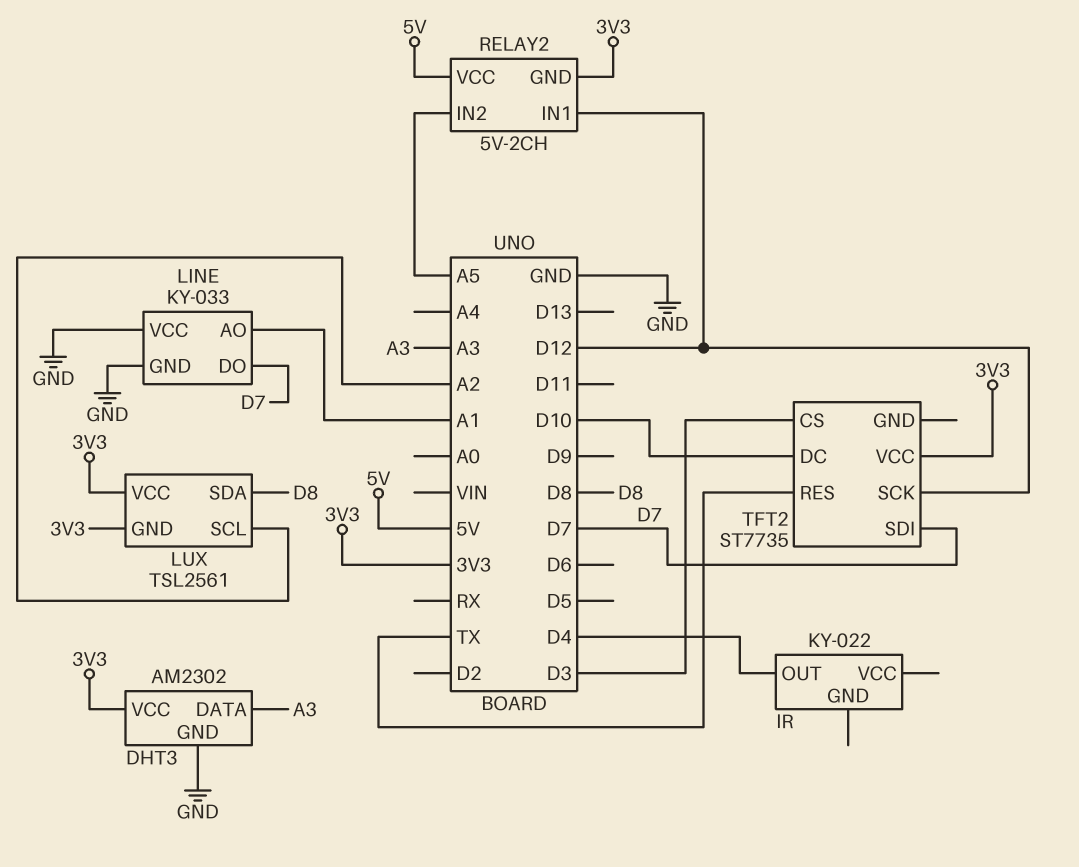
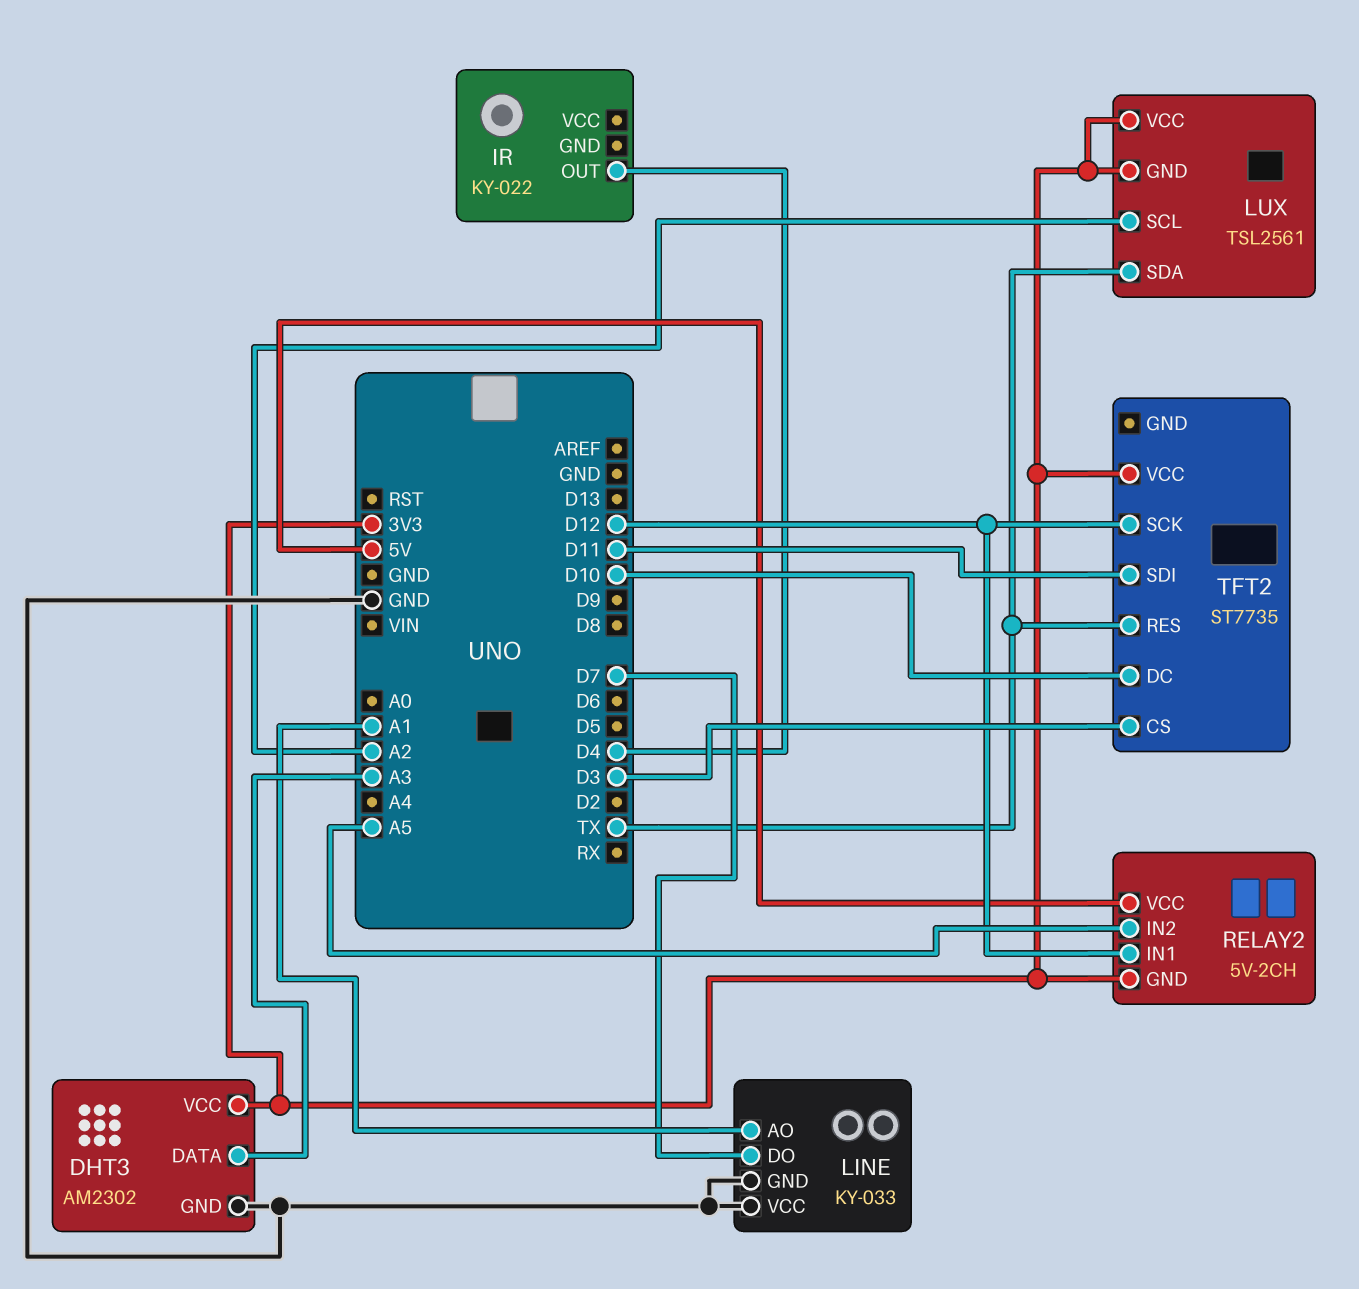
LUX pin SDA: D8 -> TX
TFT2 pin SDI: D7 -> D11

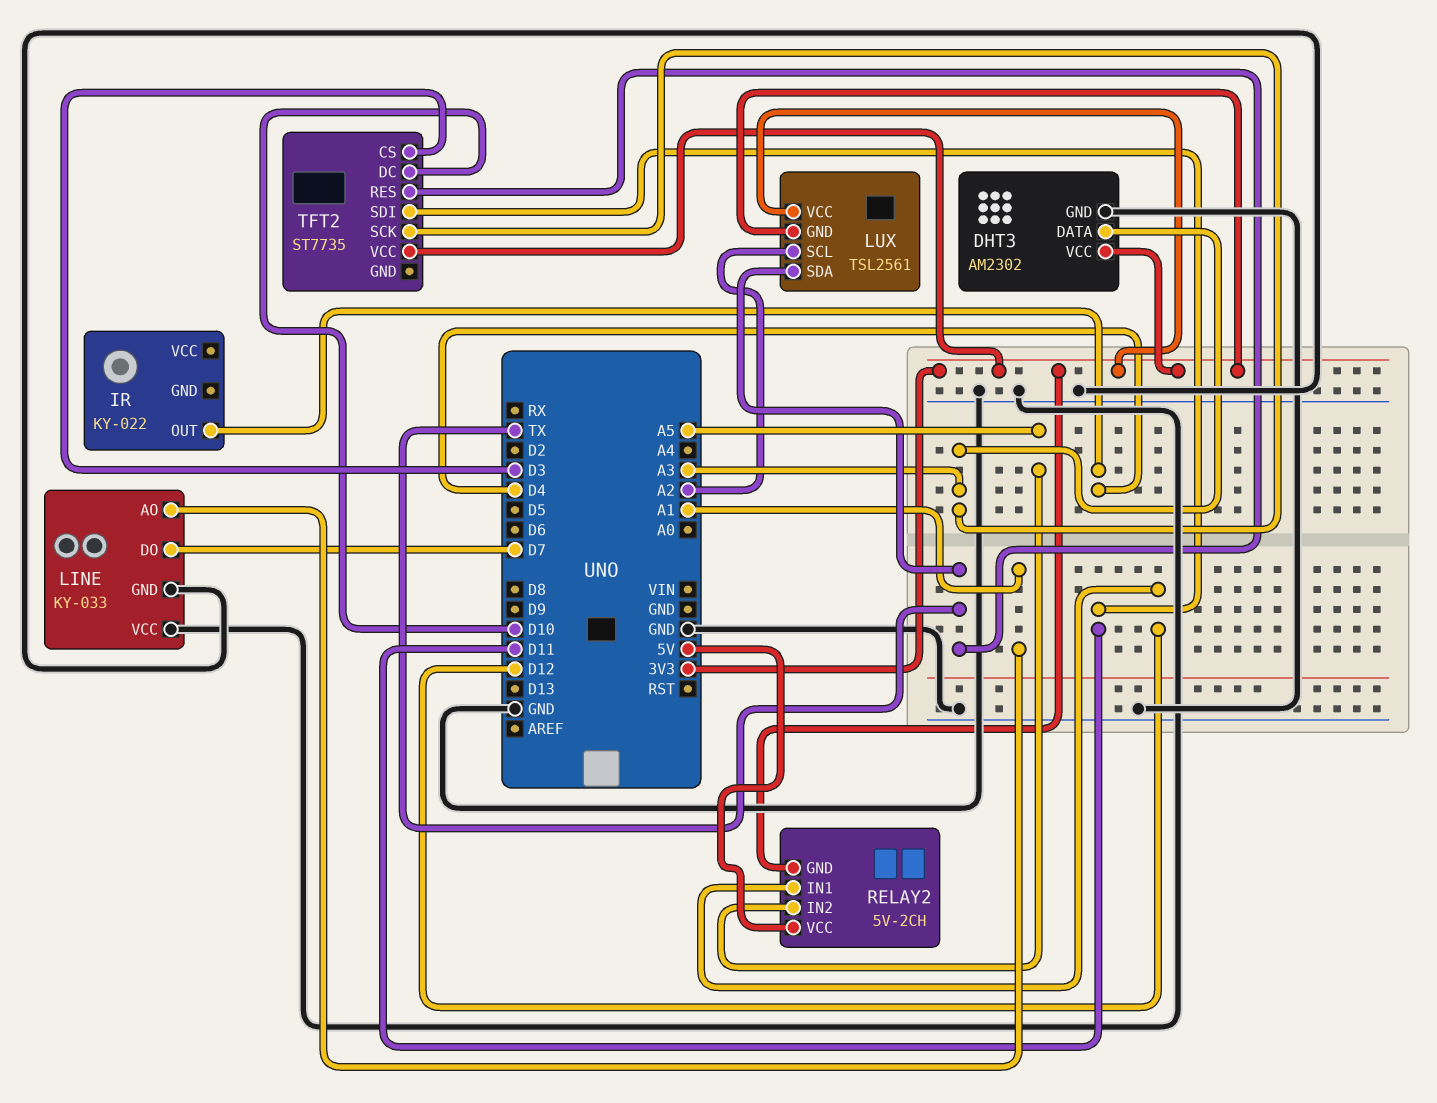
TFT2 pin SCK: D12 -> A3

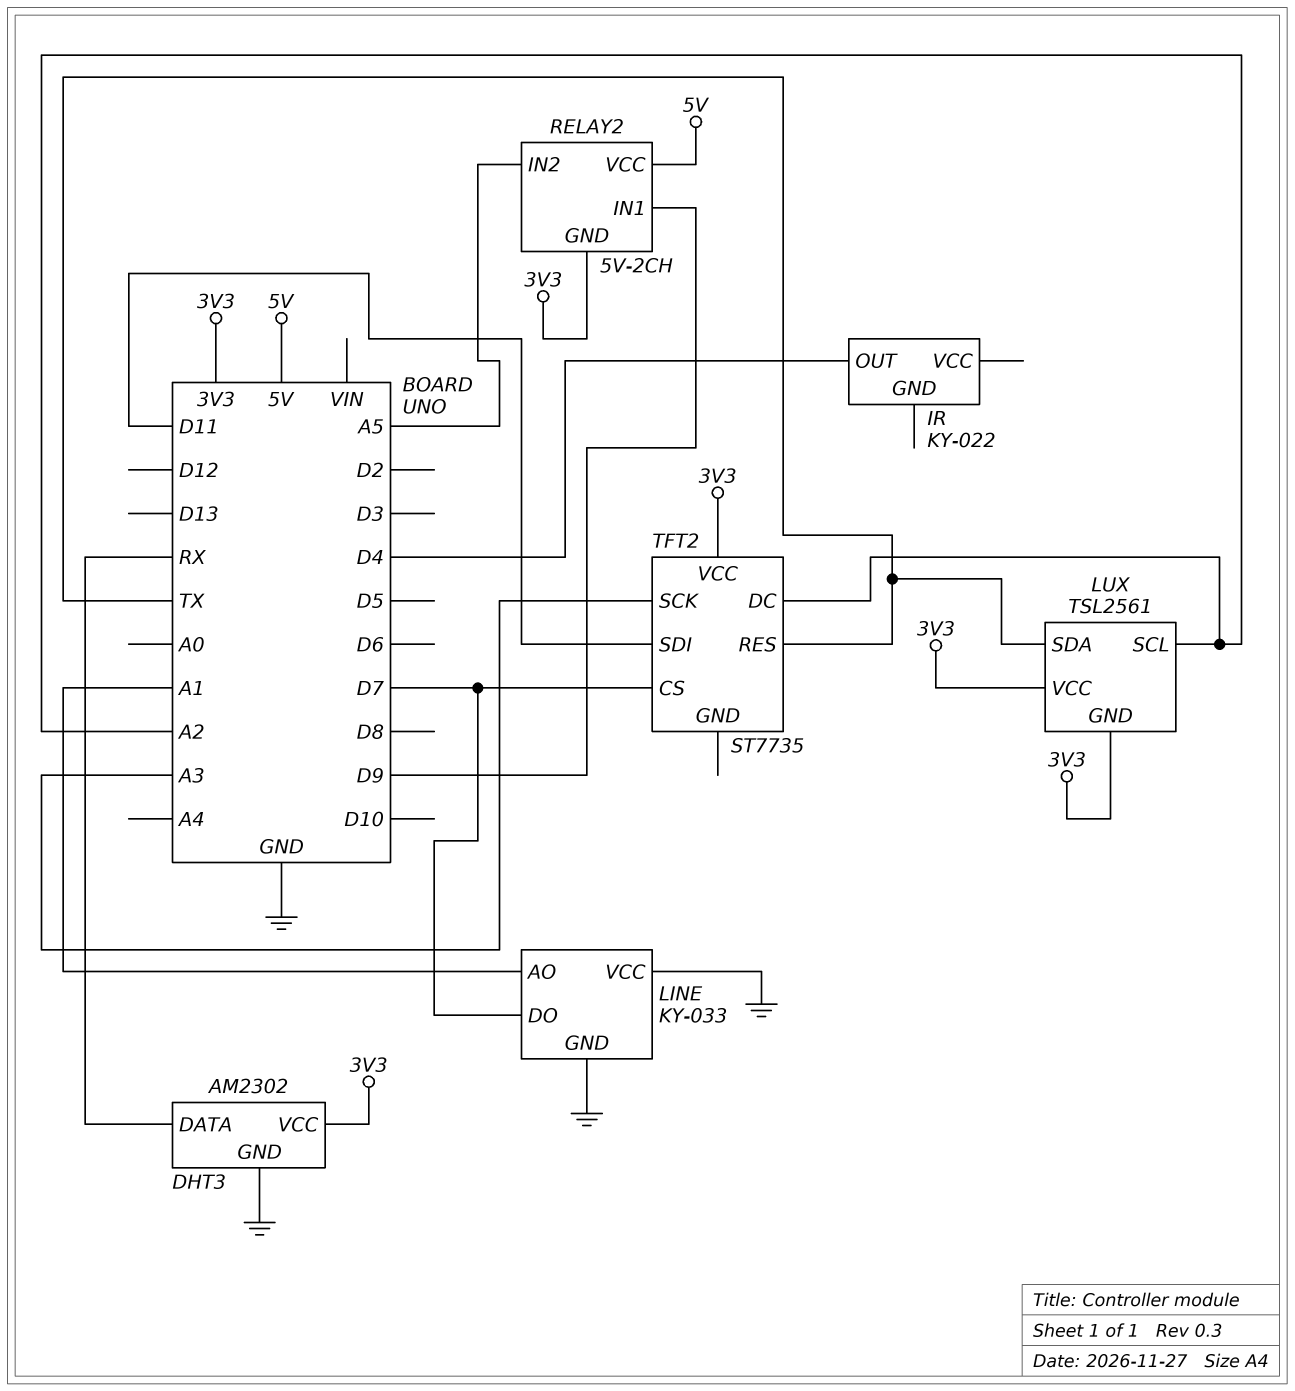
DHT3 pin DATA: A3 -> RX
RELAY2 pin IN1: D12 -> D9
TFT2 pin CS: D3 -> D7
TFT2 pin DC: D10 -> A2

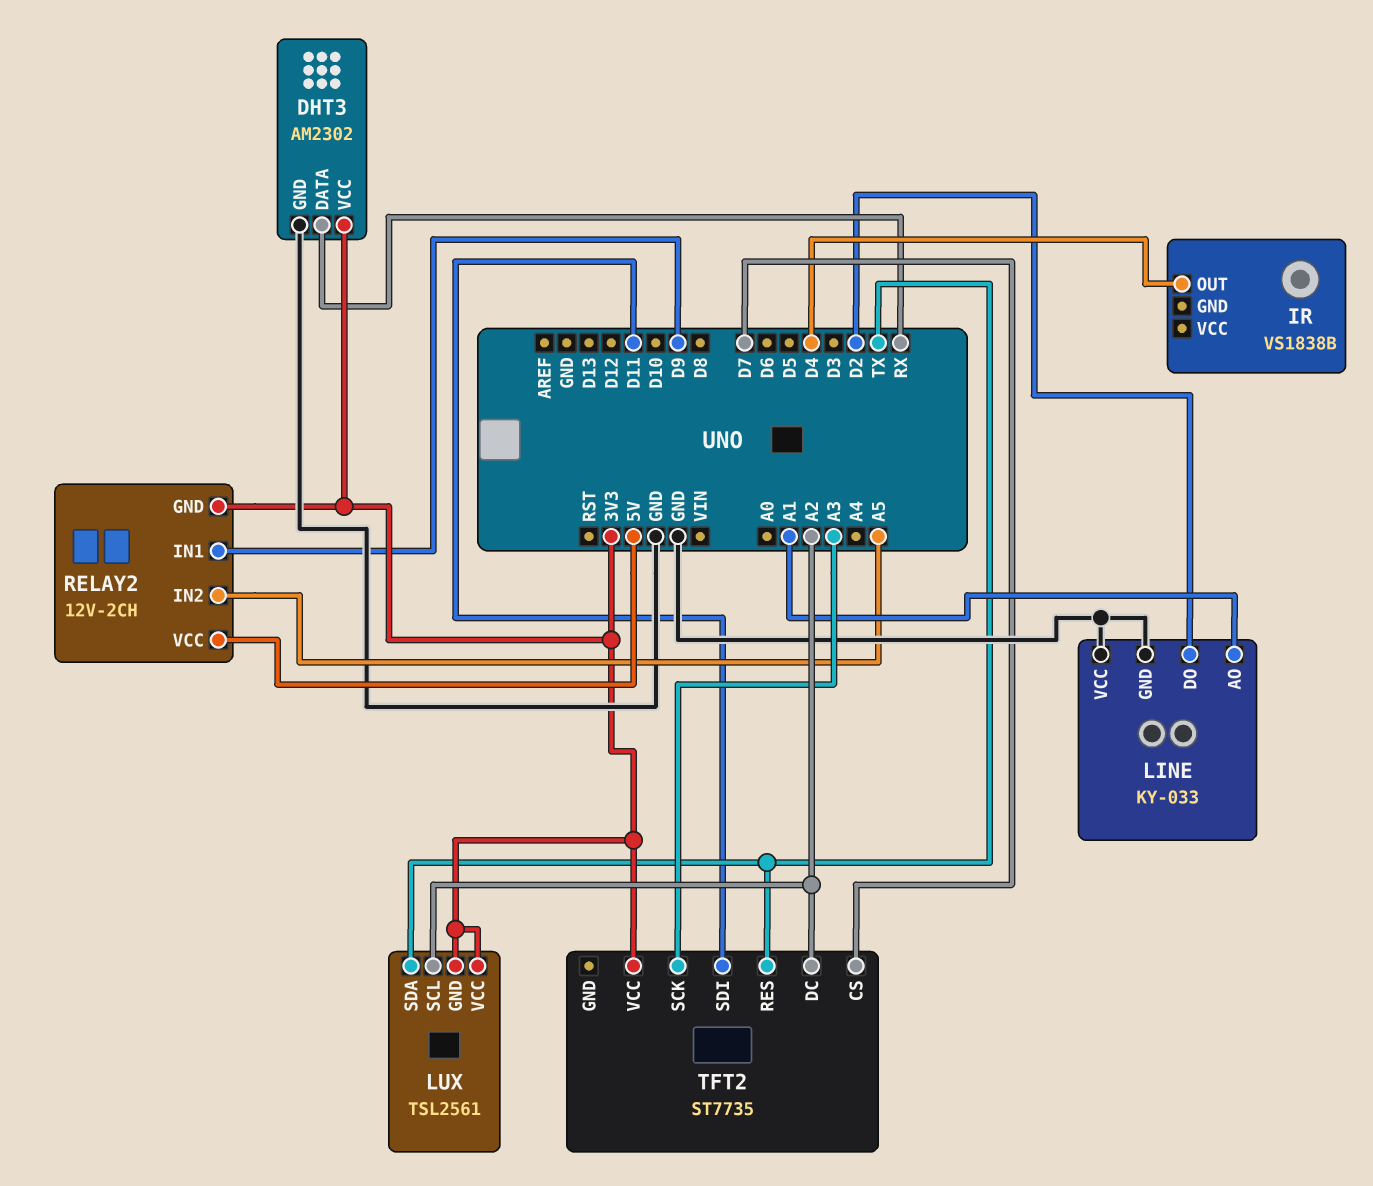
IR: KY-022 -> VS1838B
LINE pin DO: D7 -> D2
RELAY2: 5V-2CH -> 12V-2CH

